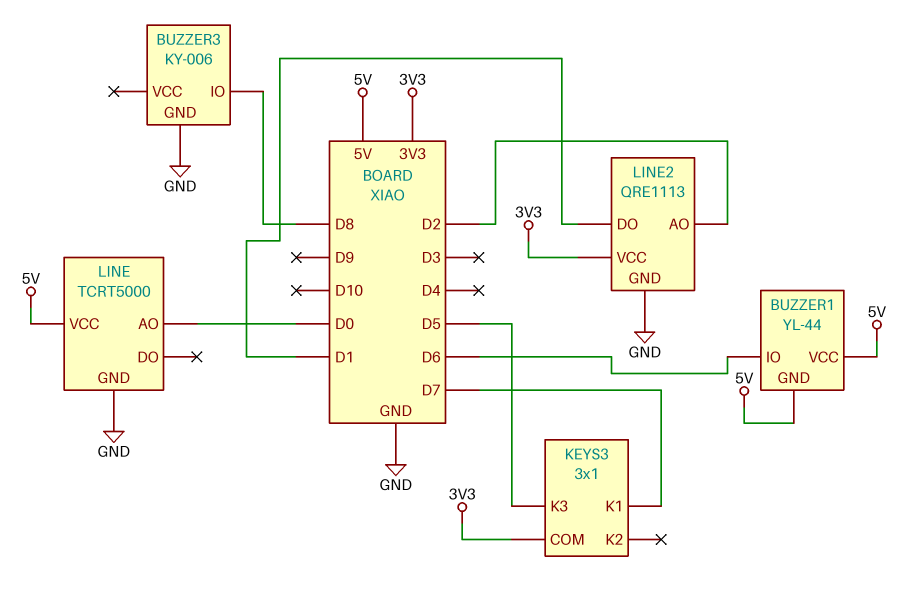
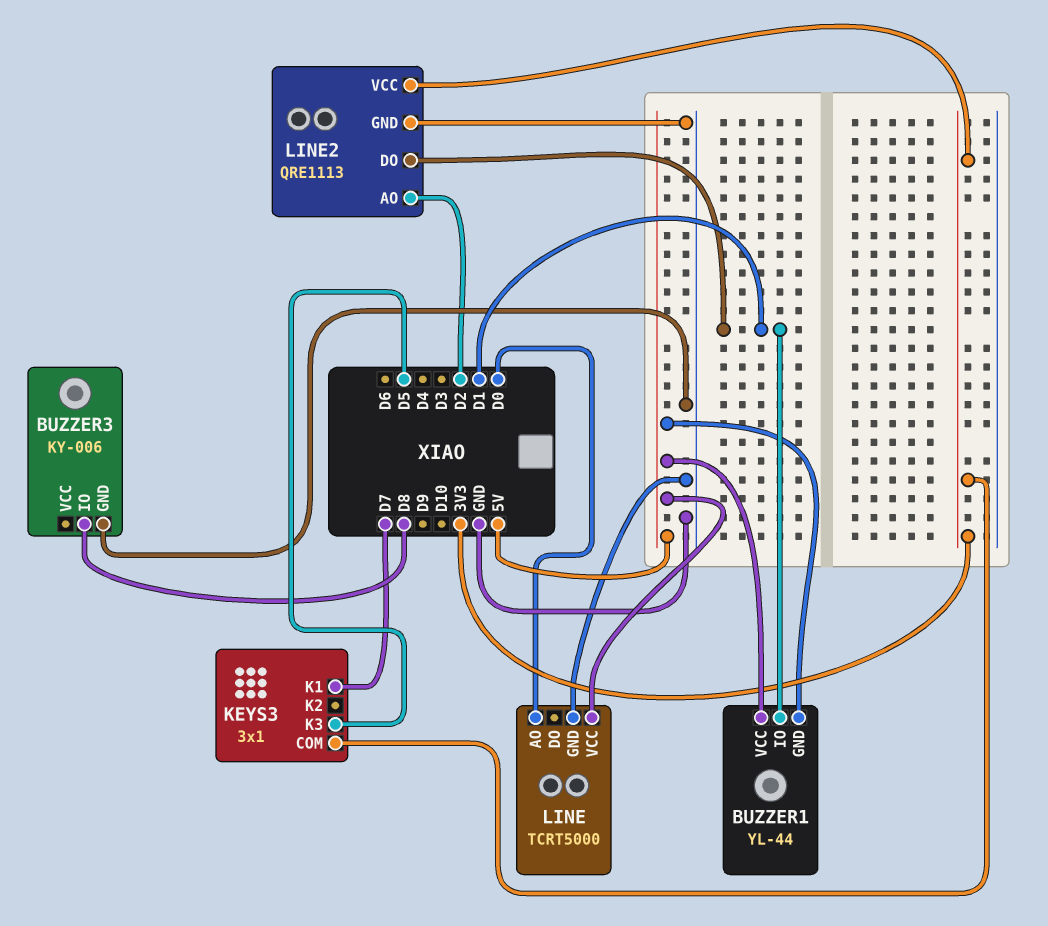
BUZZER1 pin IO: D6 -> D1

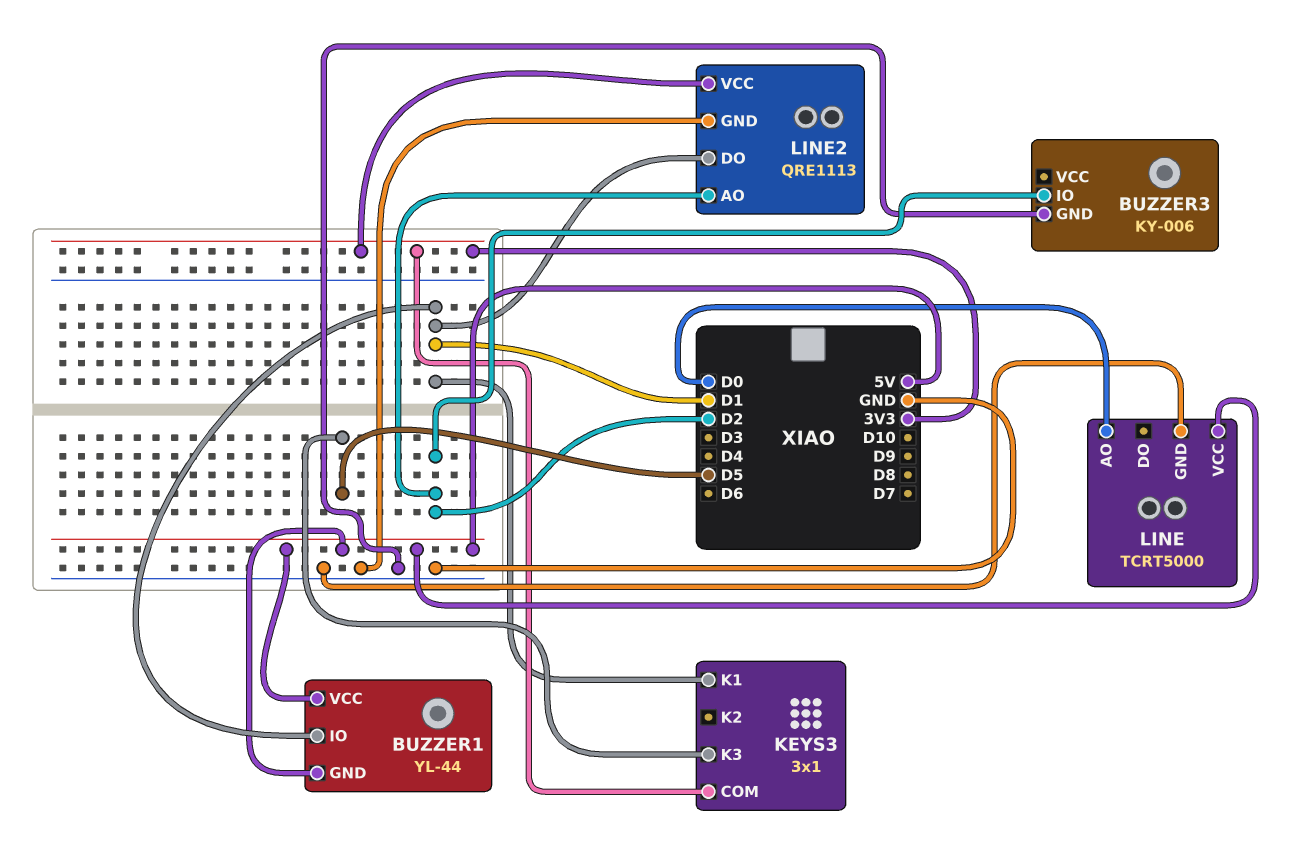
BUZZER3 pin IO: D8 -> D2
KEYS3 pin K1: D7 -> D1

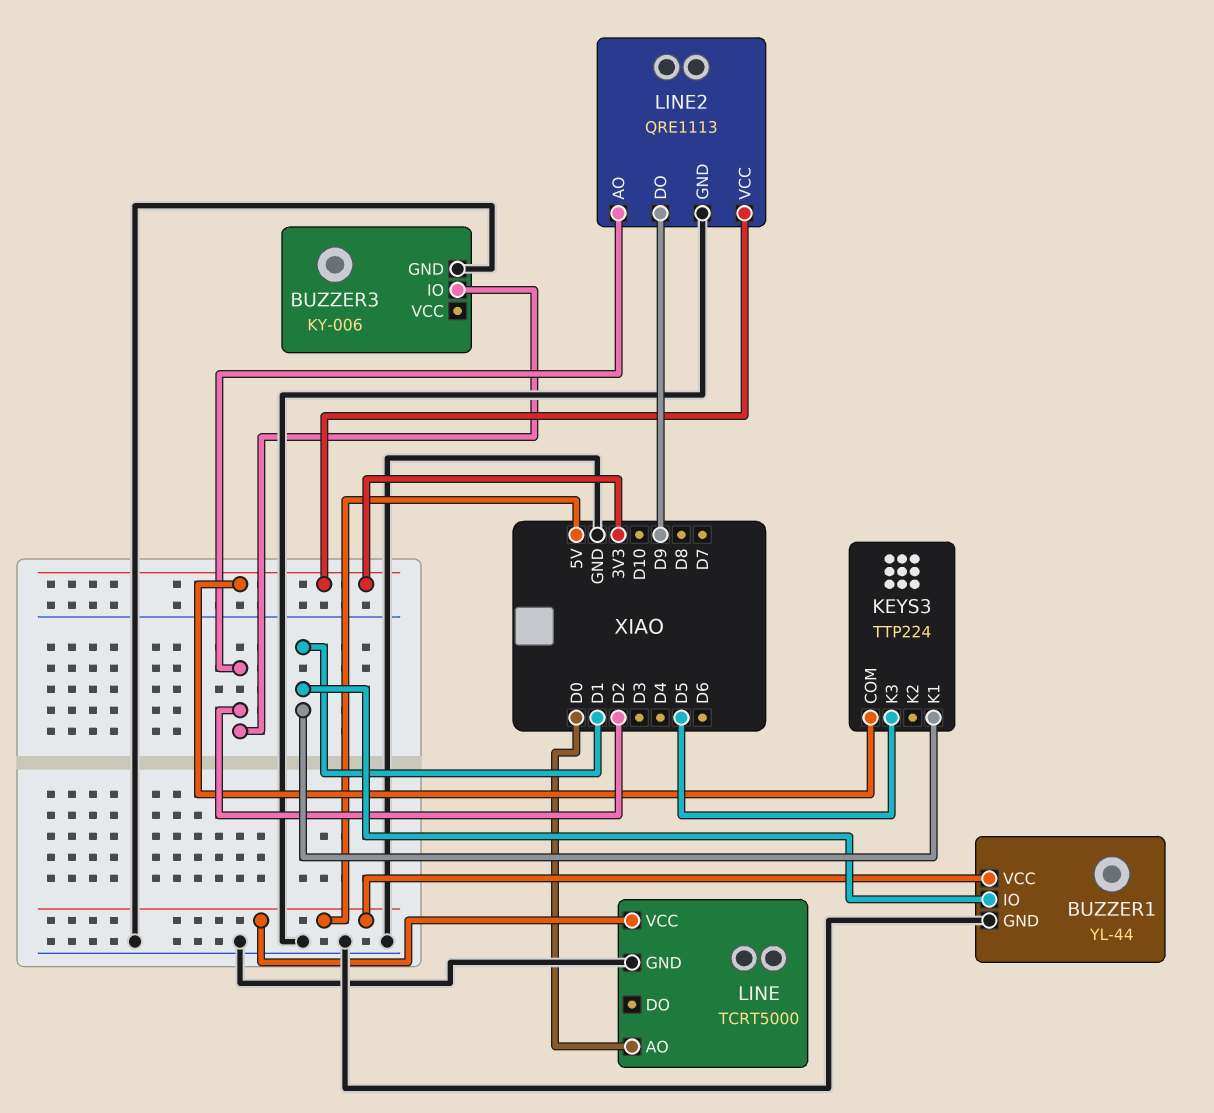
BUZZER1 pin GND: 5V -> GND
KEYS3: 3x1 -> TTP224
LINE2 pin DO: D1 -> D9

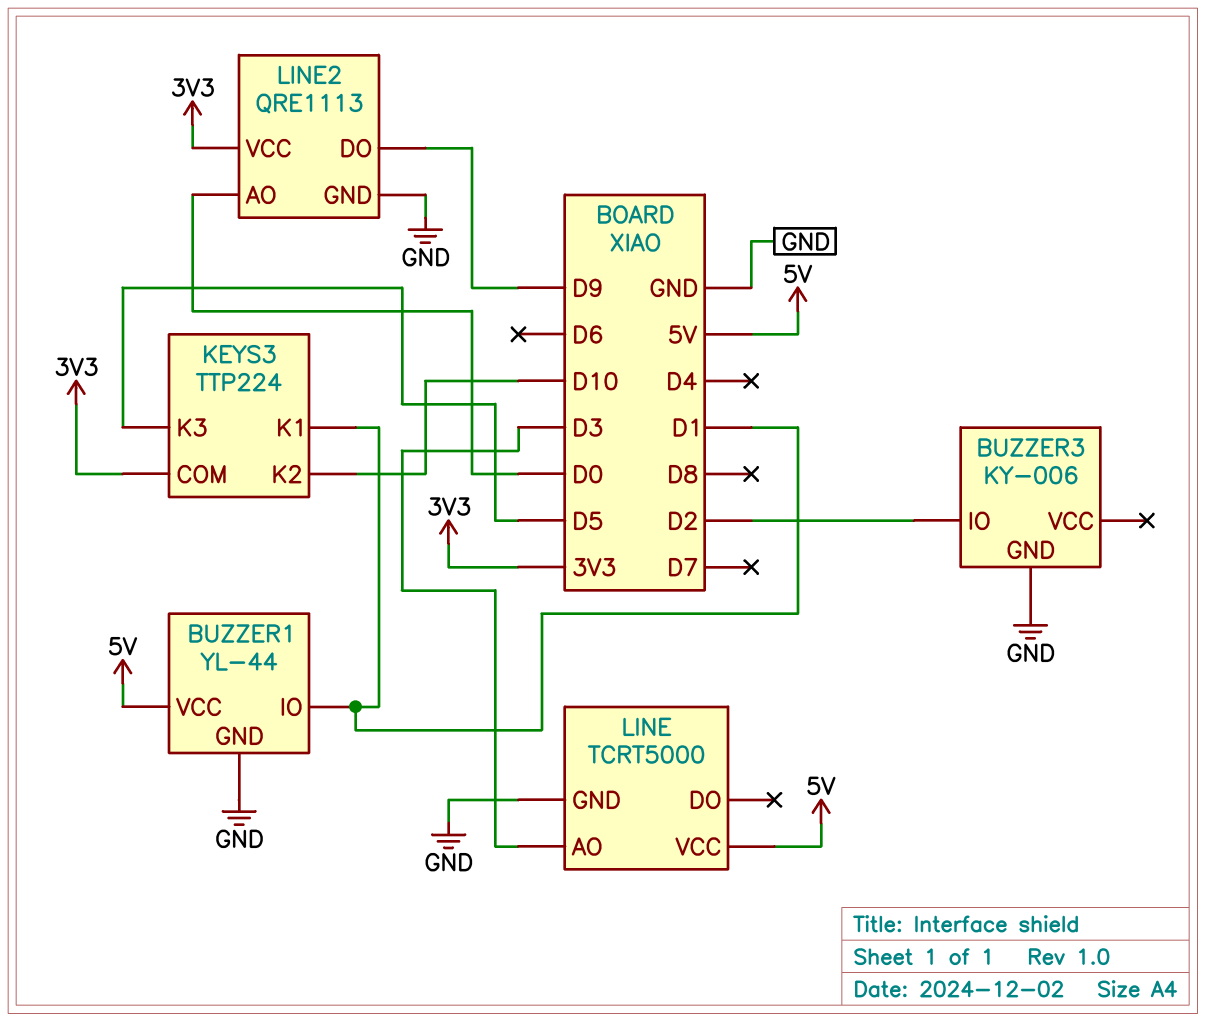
KEYS3 pin K2: none -> D10
LINE pin AO: D0 -> D3
LINE2 pin AO: D2 -> D0

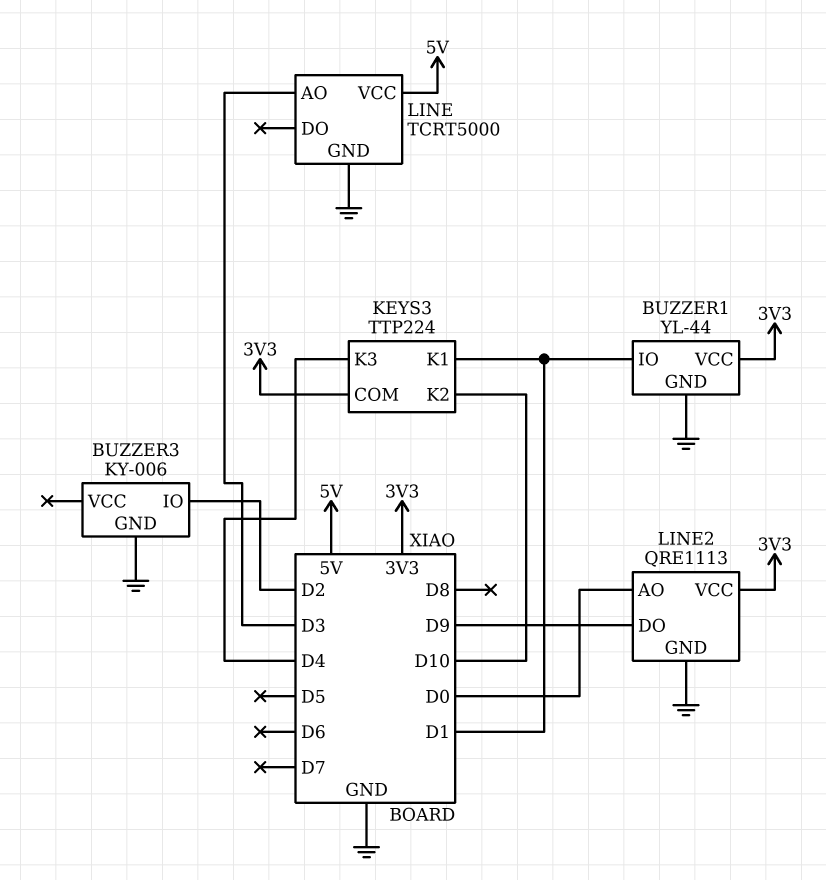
BUZZER1 pin VCC: 5V -> 3V3
KEYS3 pin K3: D5 -> D4

